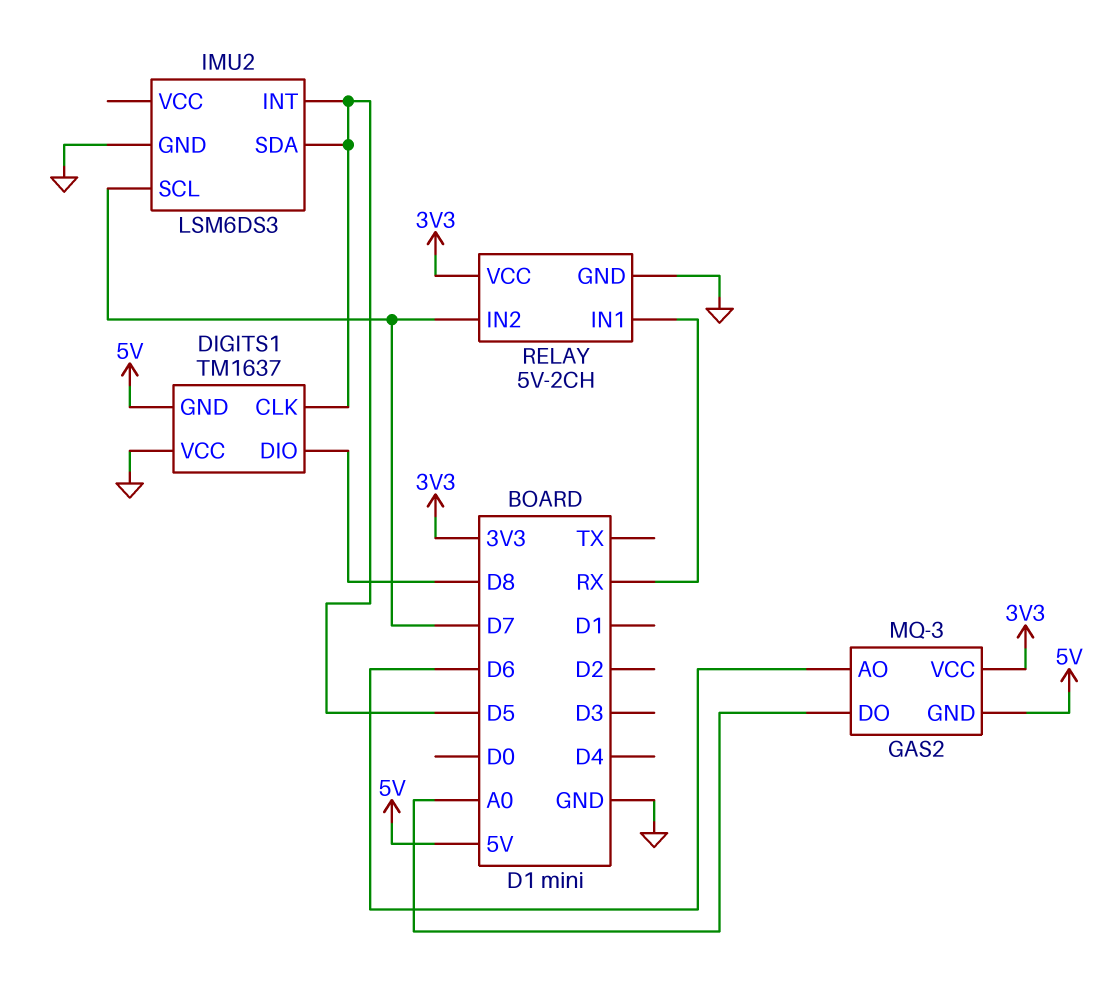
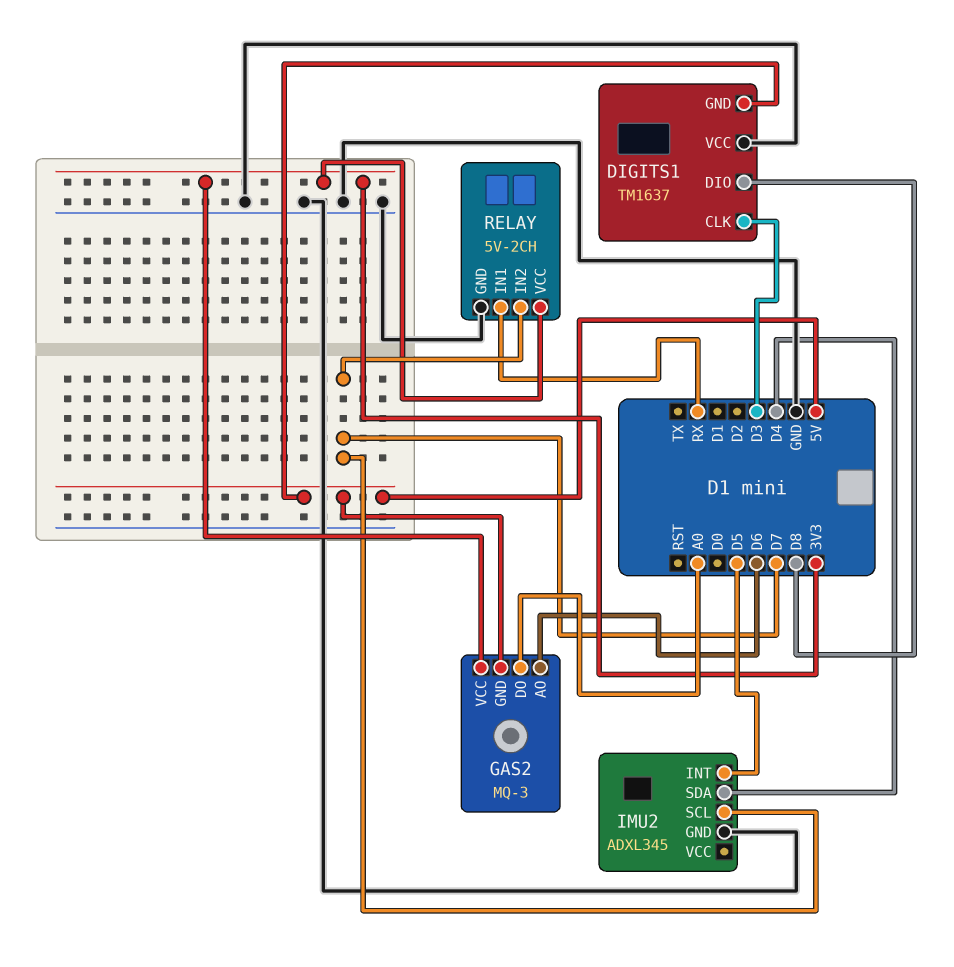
DIGITS1 pin CLK: D5 -> D3
IMU2: LSM6DS3 -> ADXL345
IMU2 pin SDA: D5 -> D4

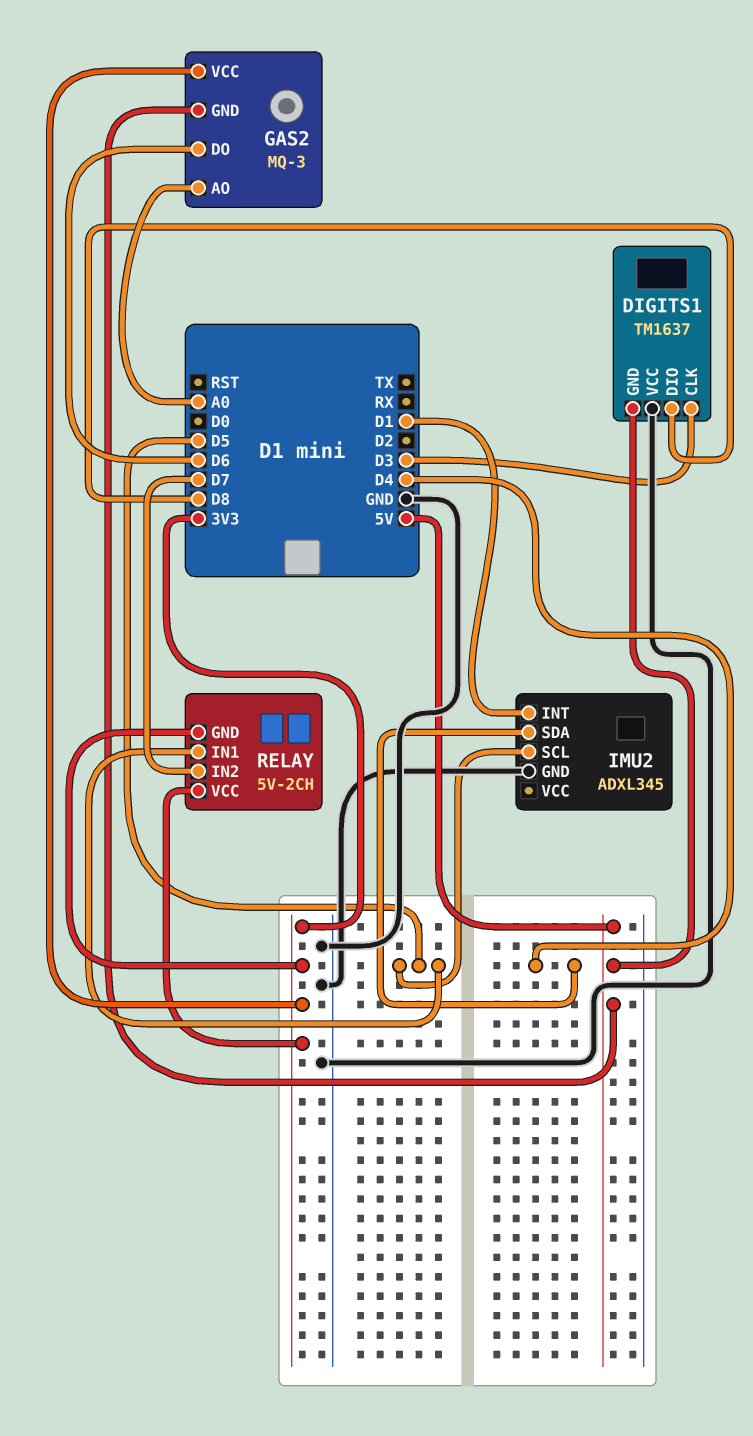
GAS2 pin AO: D6 -> A0
GAS2 pin DO: A0 -> D6
IMU2 pin INT: D5 -> D1
IMU2 pin SCL: D7 -> D5
RELAY pin GND: GND -> 3V3
RELAY pin IN1: RX -> D5

